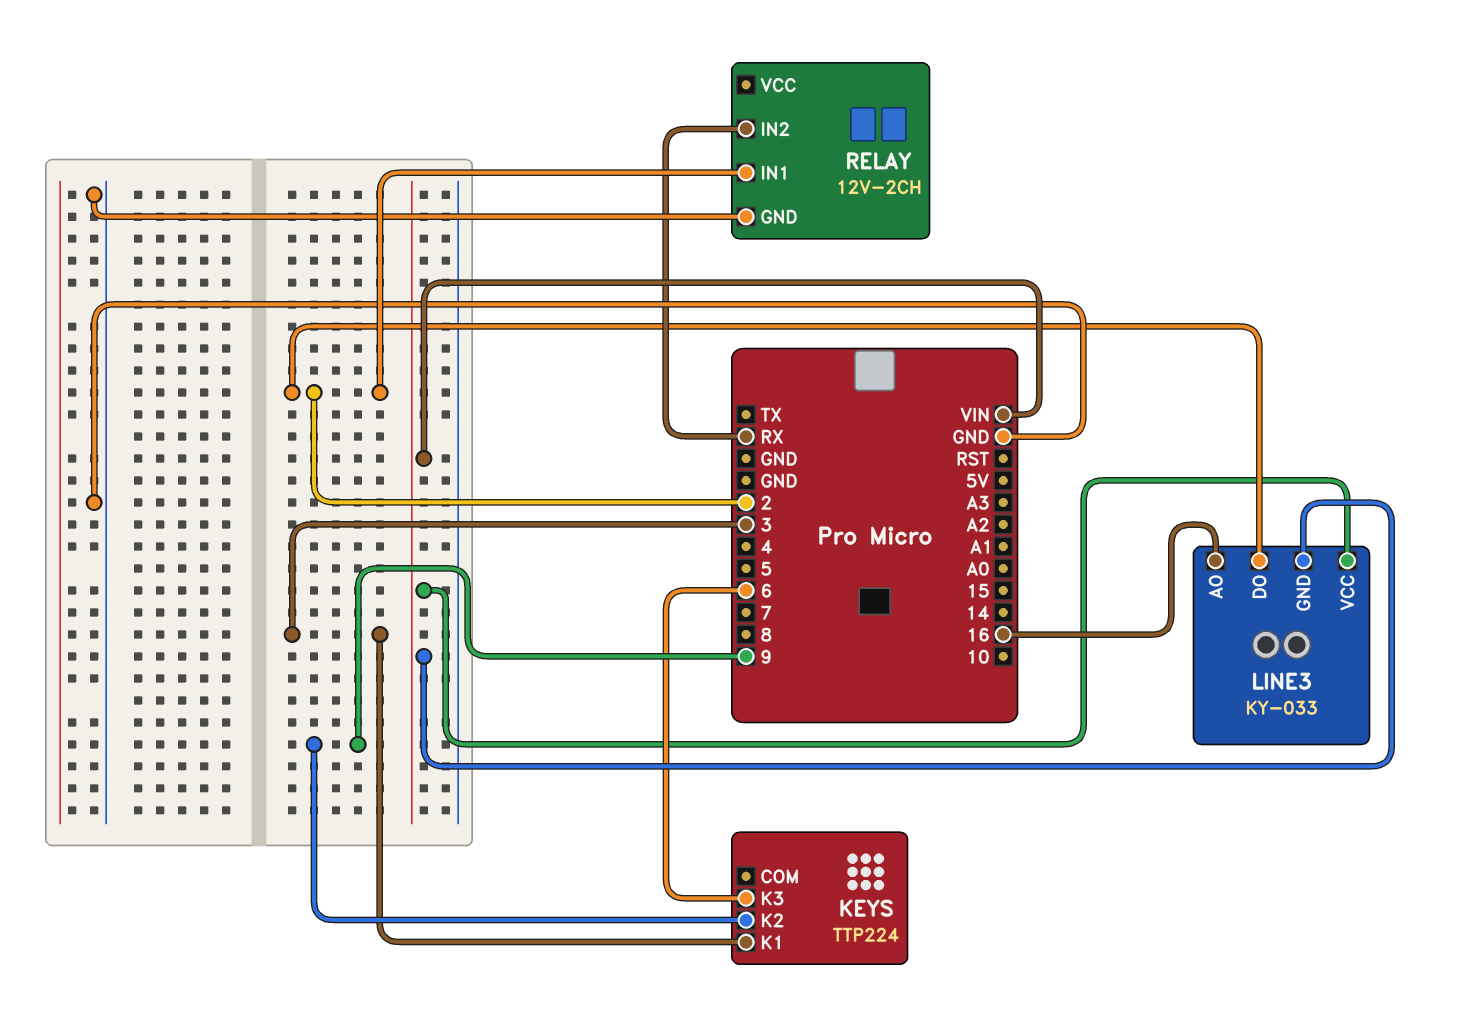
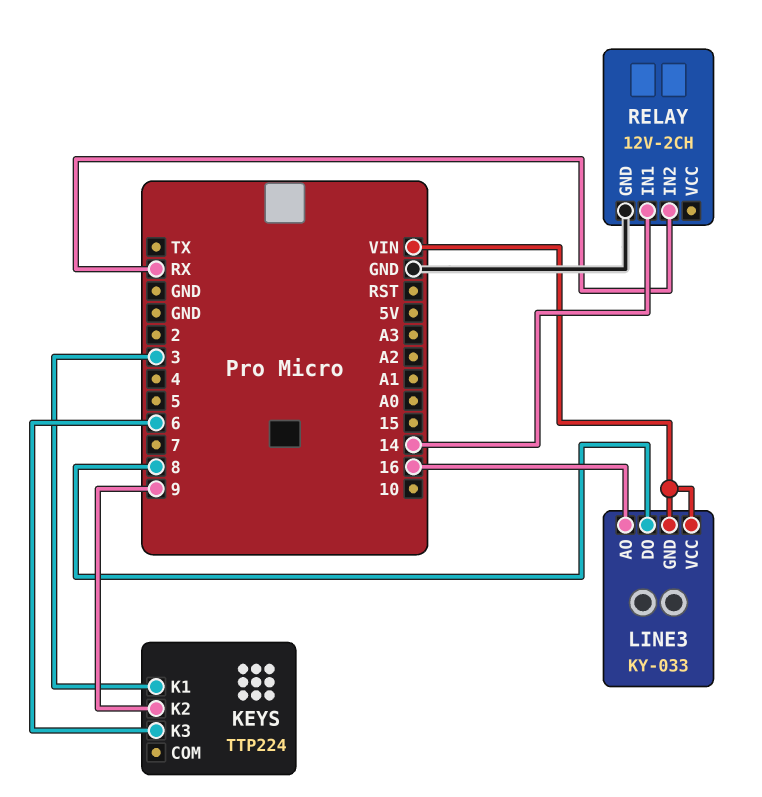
LINE3 pin DO: 2 -> 8
RELAY pin IN1: 2 -> 14

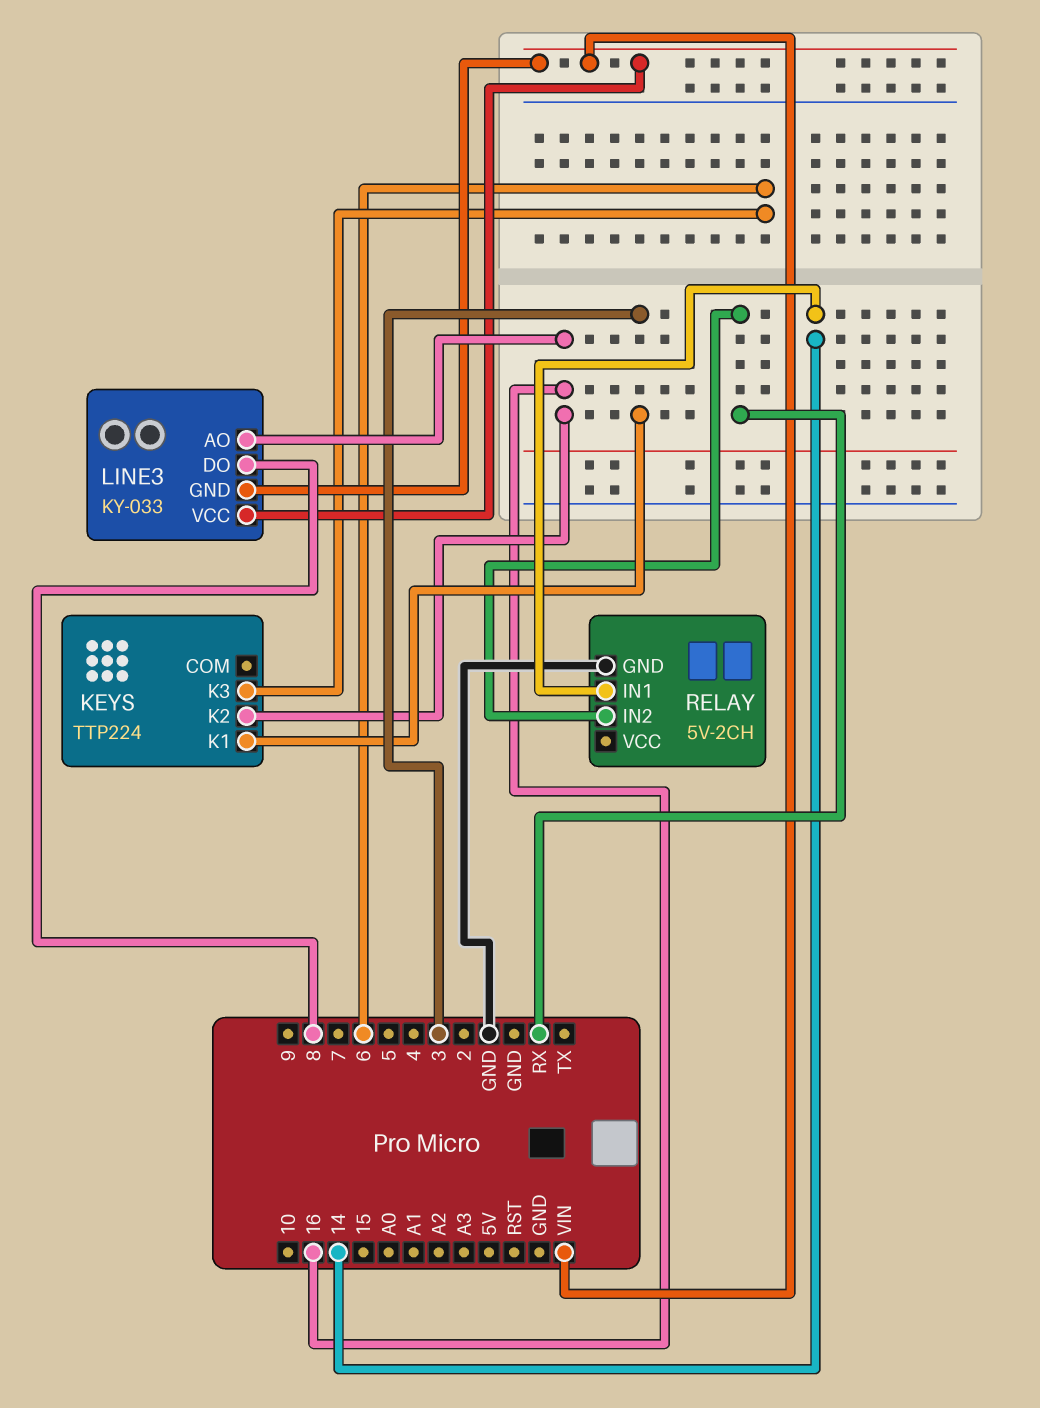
KEYS pin K2: 9 -> 16
RELAY: 12V-2CH -> 5V-2CH

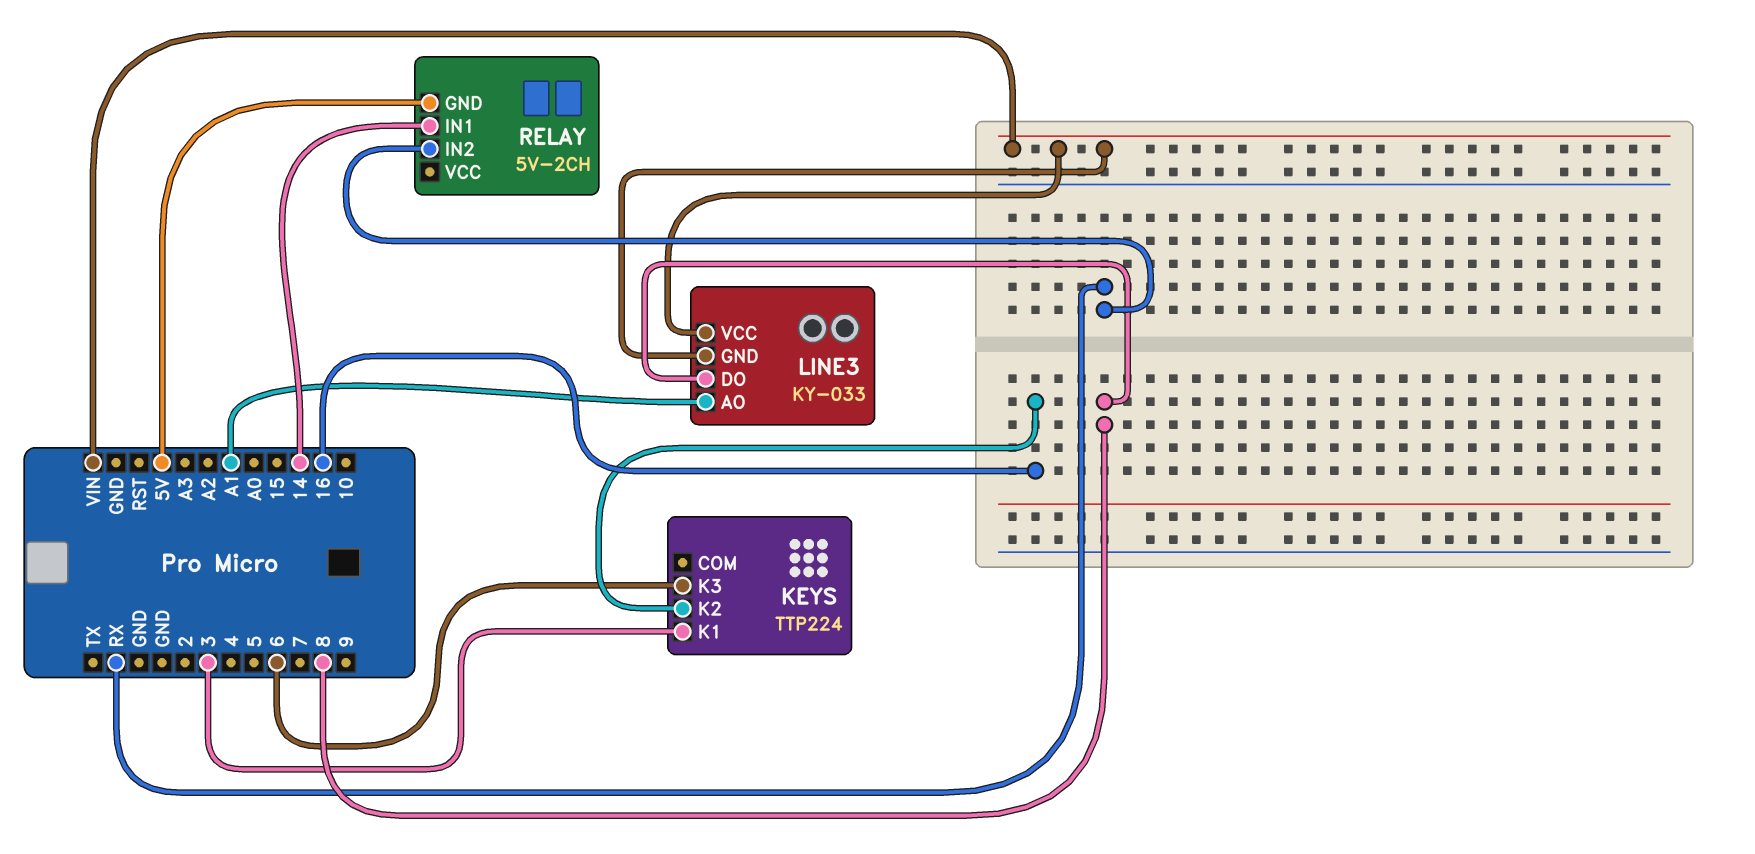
LINE3 pin AO: 16 -> A1
RELAY pin GND: GND -> 5V

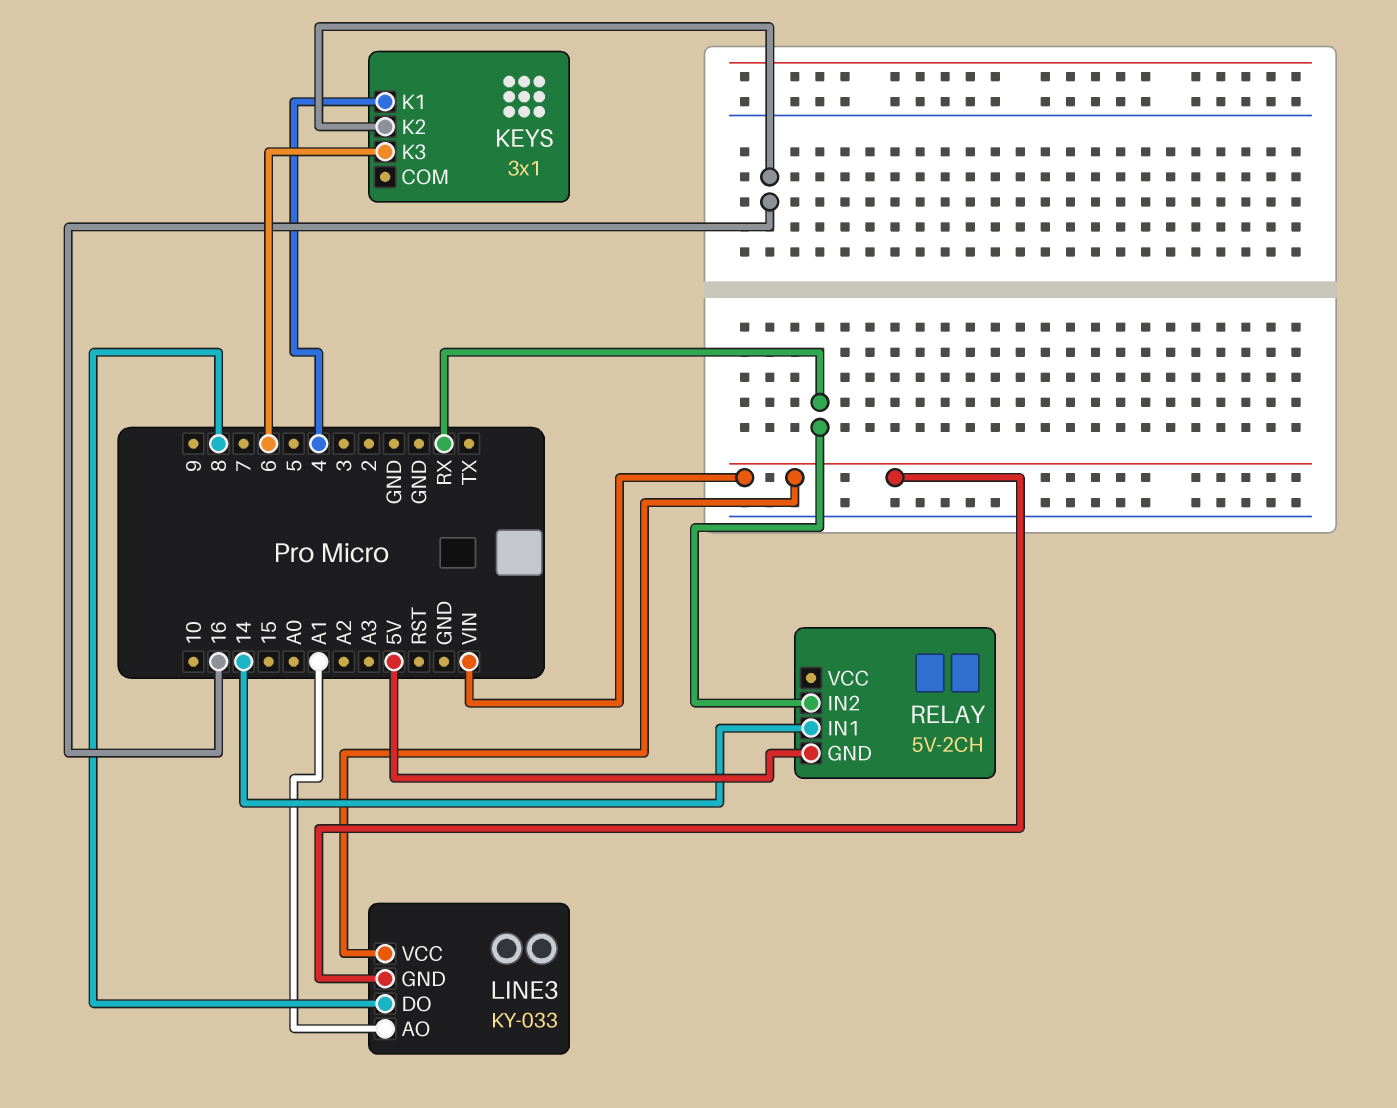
KEYS: TTP224 -> 3x1
KEYS pin K1: 3 -> 4

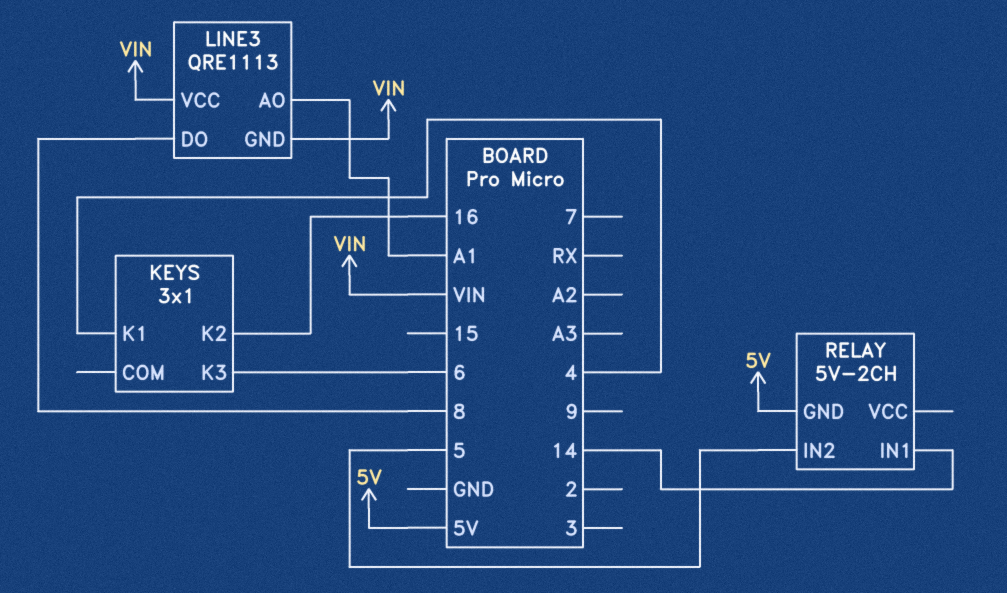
LINE3: KY-033 -> QRE1113
RELAY pin IN2: RX -> 5

